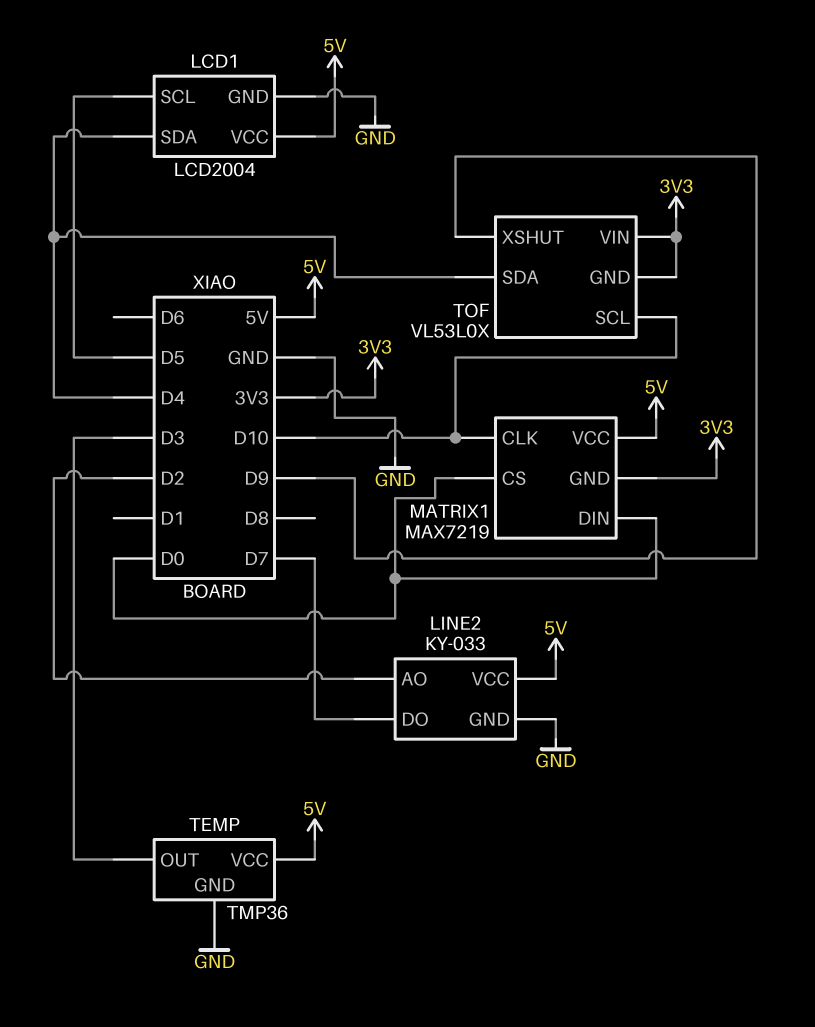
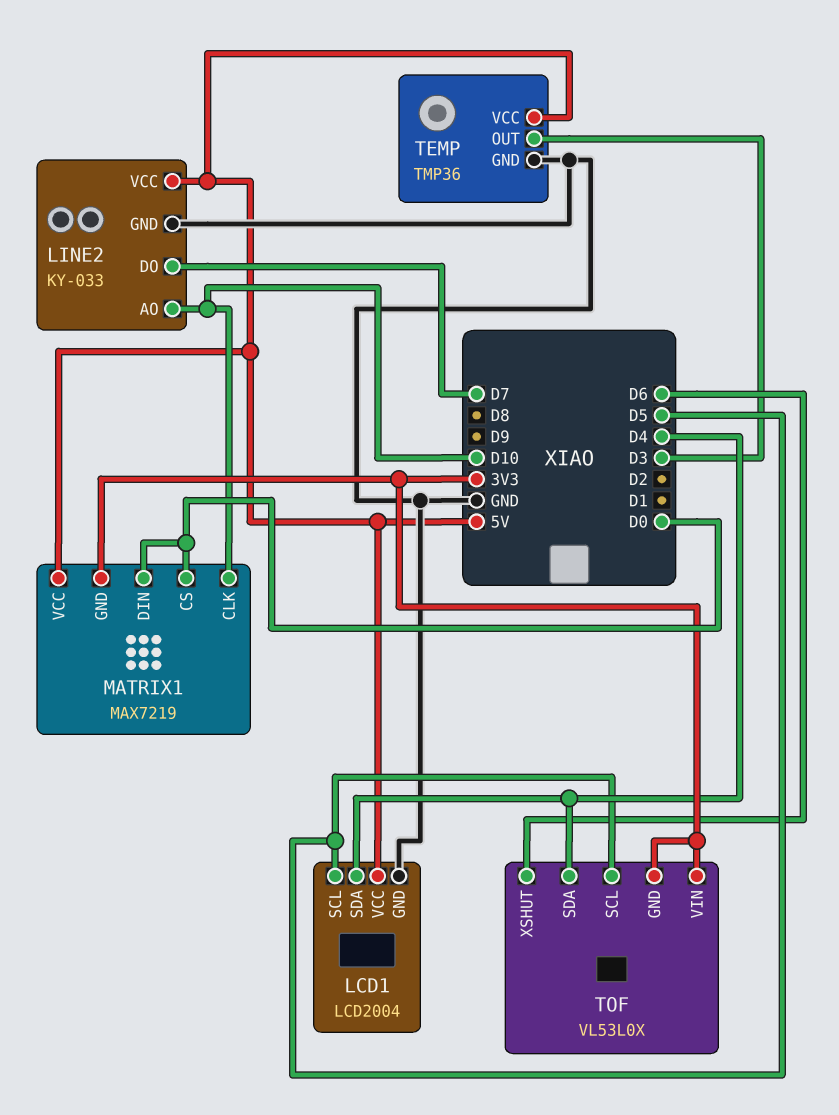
LINE2 pin AO: D2 -> D10
TOF pin SCL: D10 -> D5
TOF pin XSHUT: D9 -> D6

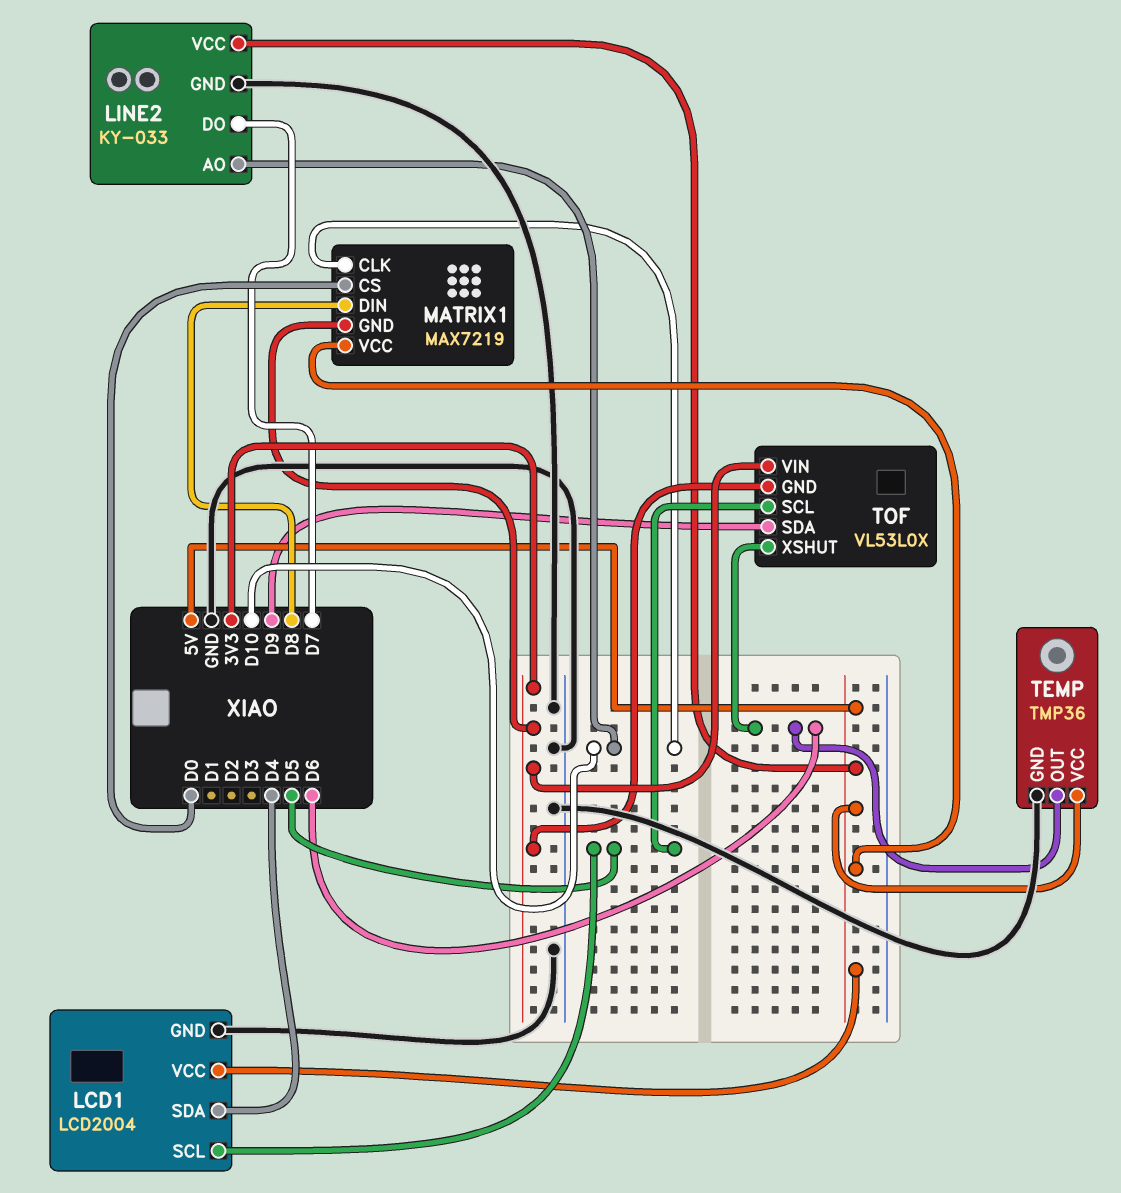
MATRIX1 pin DIN: D0 -> D8
TEMP pin OUT: D3 -> D6
TOF pin SDA: D4 -> D9

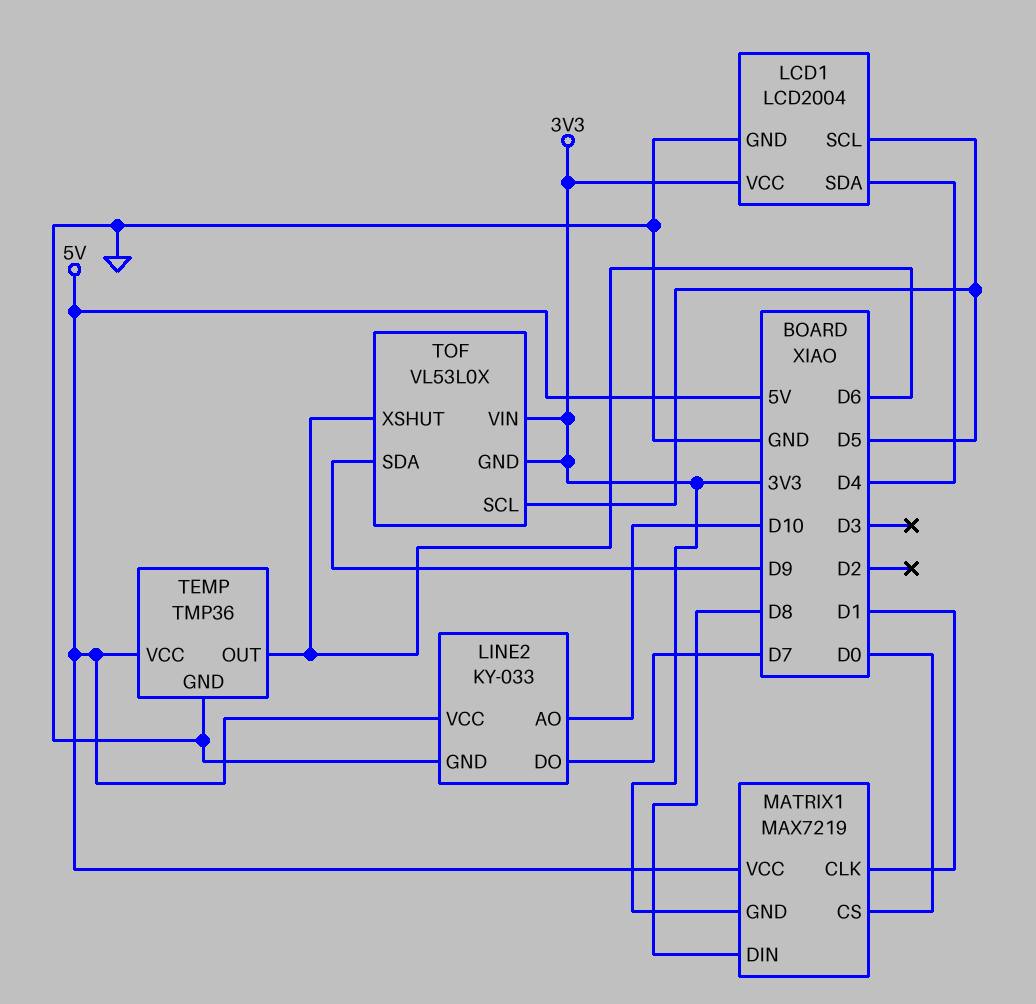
LCD1 pin VCC: 5V -> 3V3
MATRIX1 pin CLK: D10 -> D1

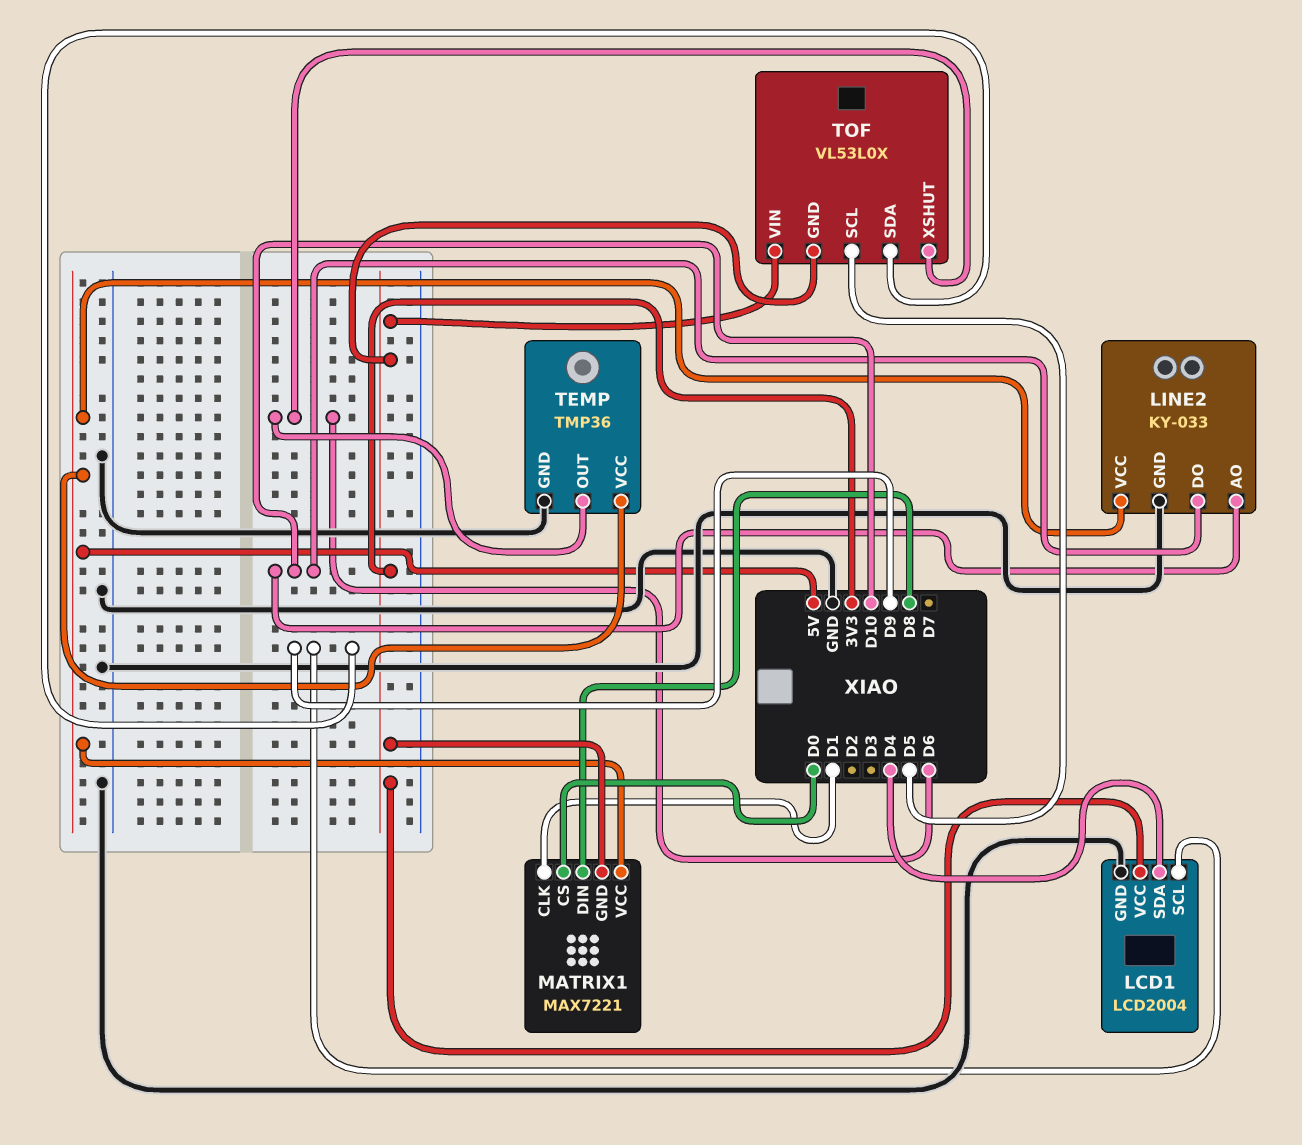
LCD1 pin SCL: D5 -> D9
LINE2 pin DO: D7 -> D10
MATRIX1: MAX7219 -> MAX7221

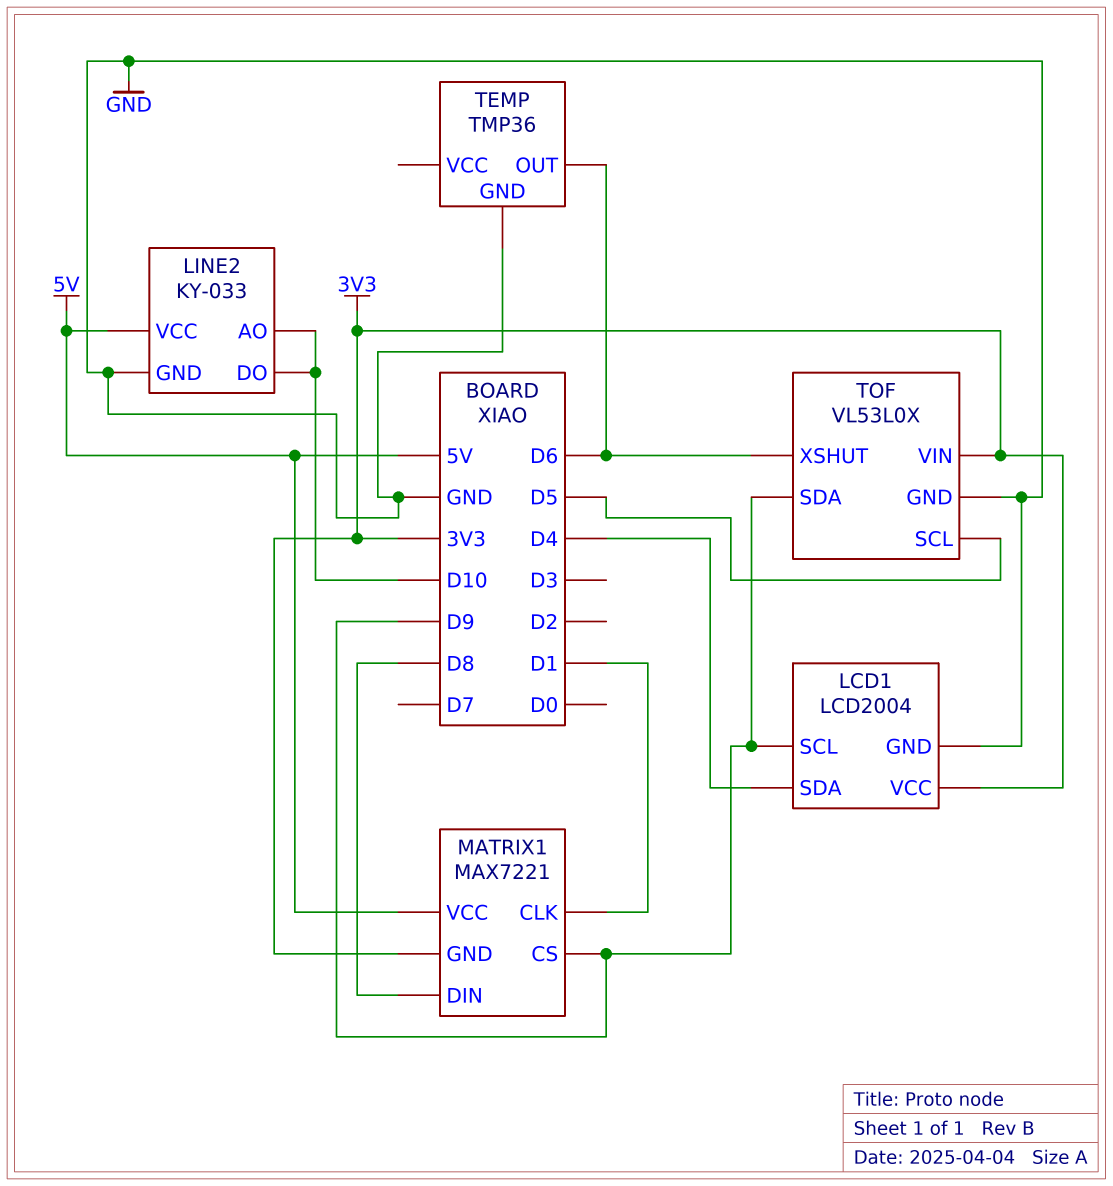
MATRIX1 pin CS: D0 -> D9
TEMP pin VCC: 5V -> none
TOF pin GND: 3V3 -> GND

